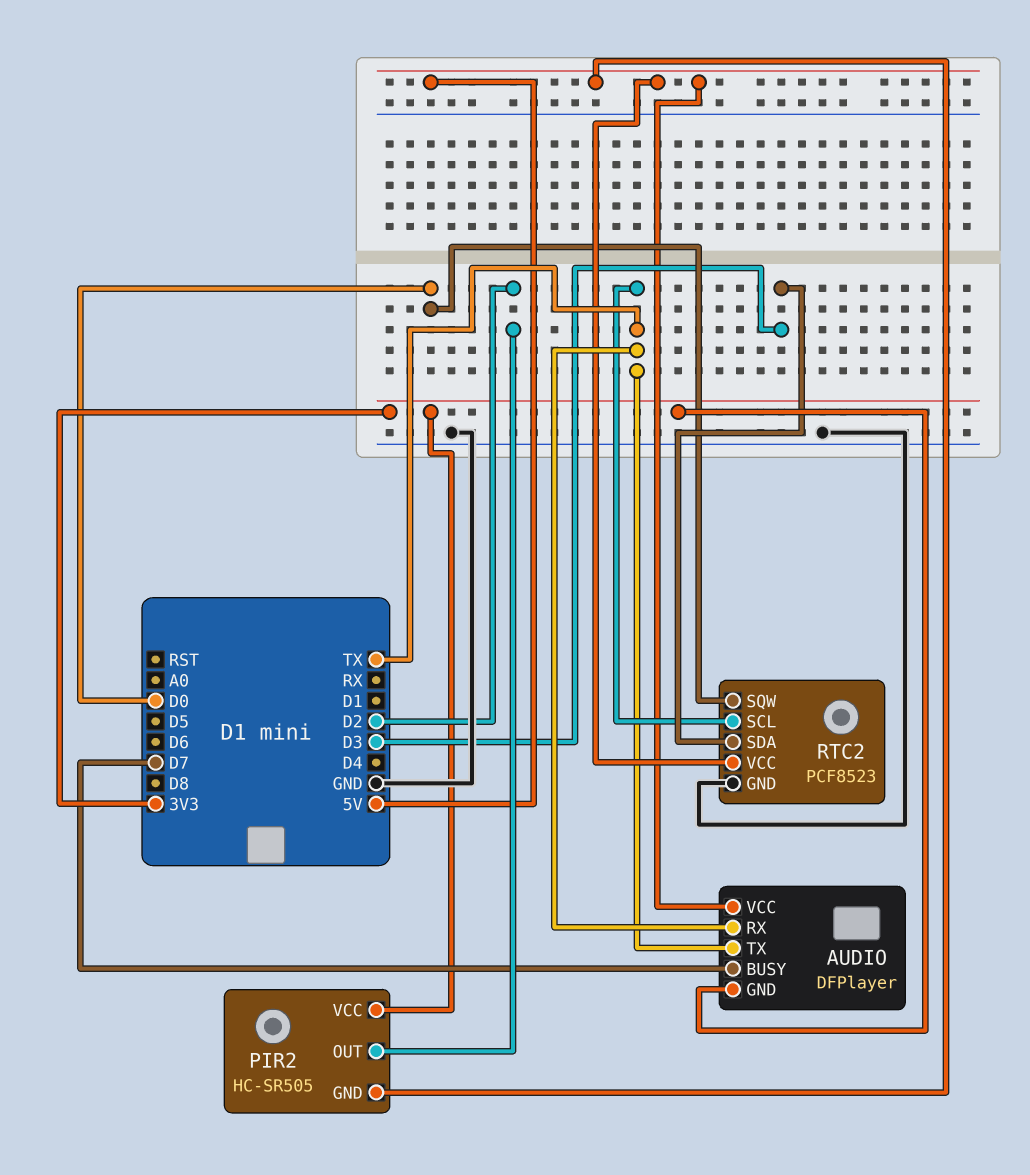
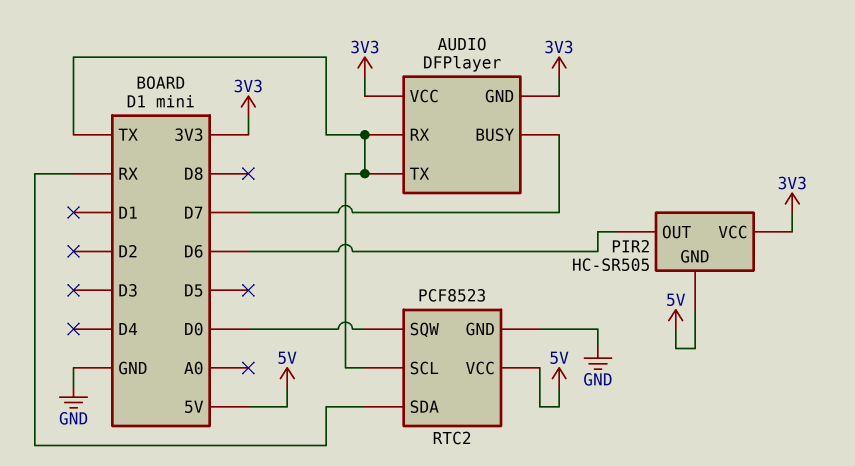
AUDIO pin VCC: 5V -> 3V3
PIR2 pin OUT: D2 -> D6
RTC2 pin SDA: D3 -> RX

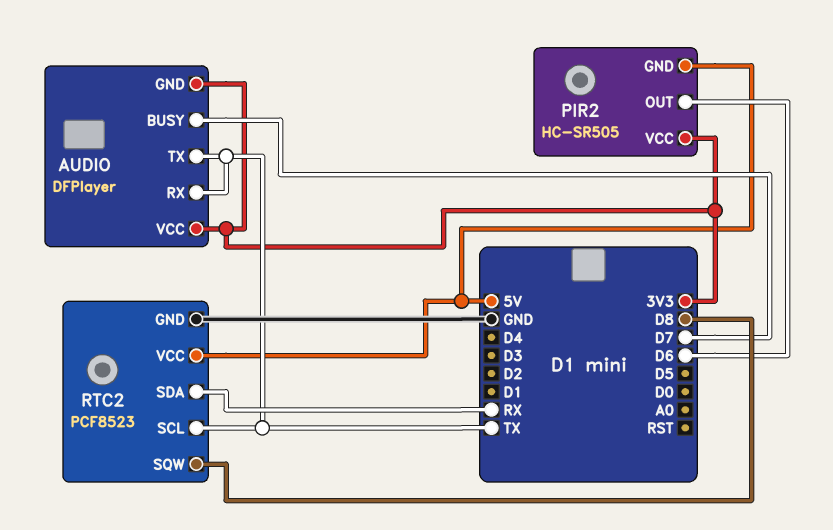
RTC2 pin SQW: D0 -> D8

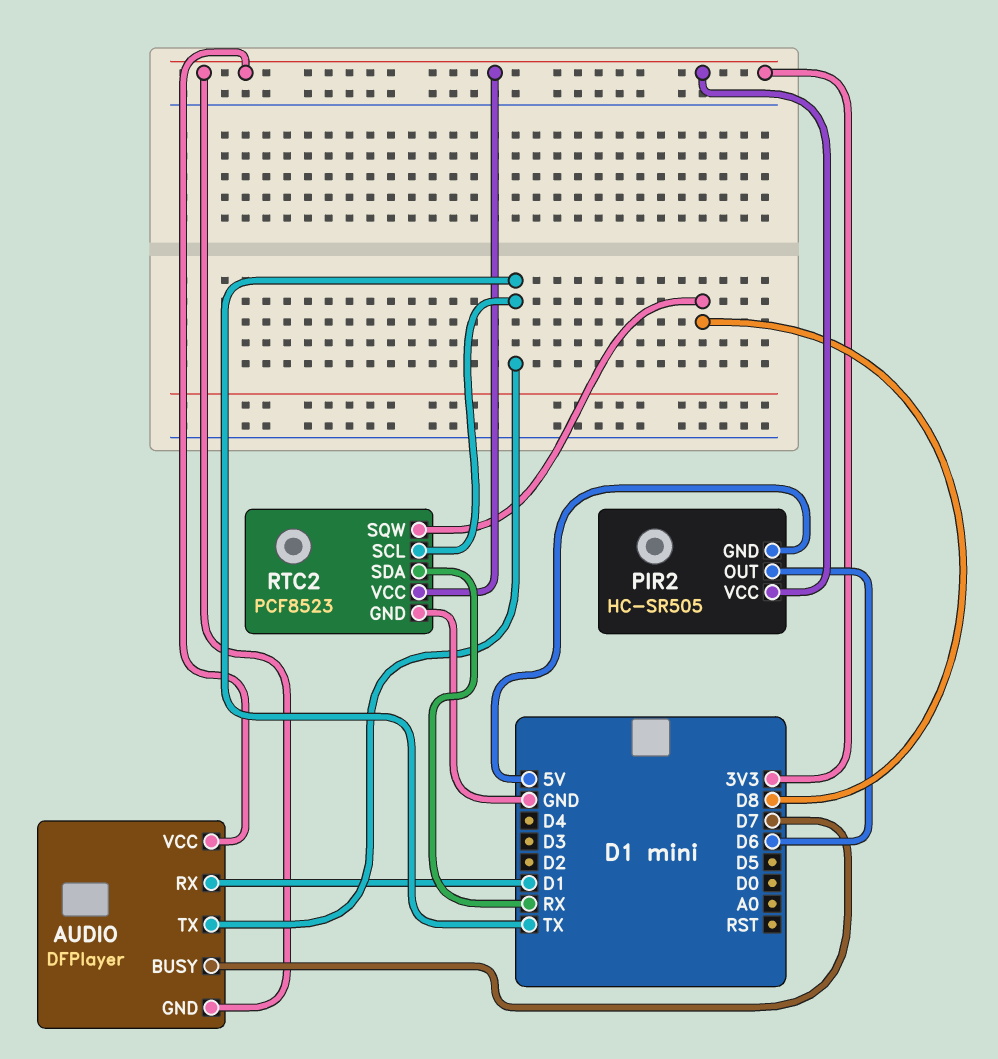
AUDIO pin RX: TX -> D1
RTC2 pin VCC: 5V -> 3V3

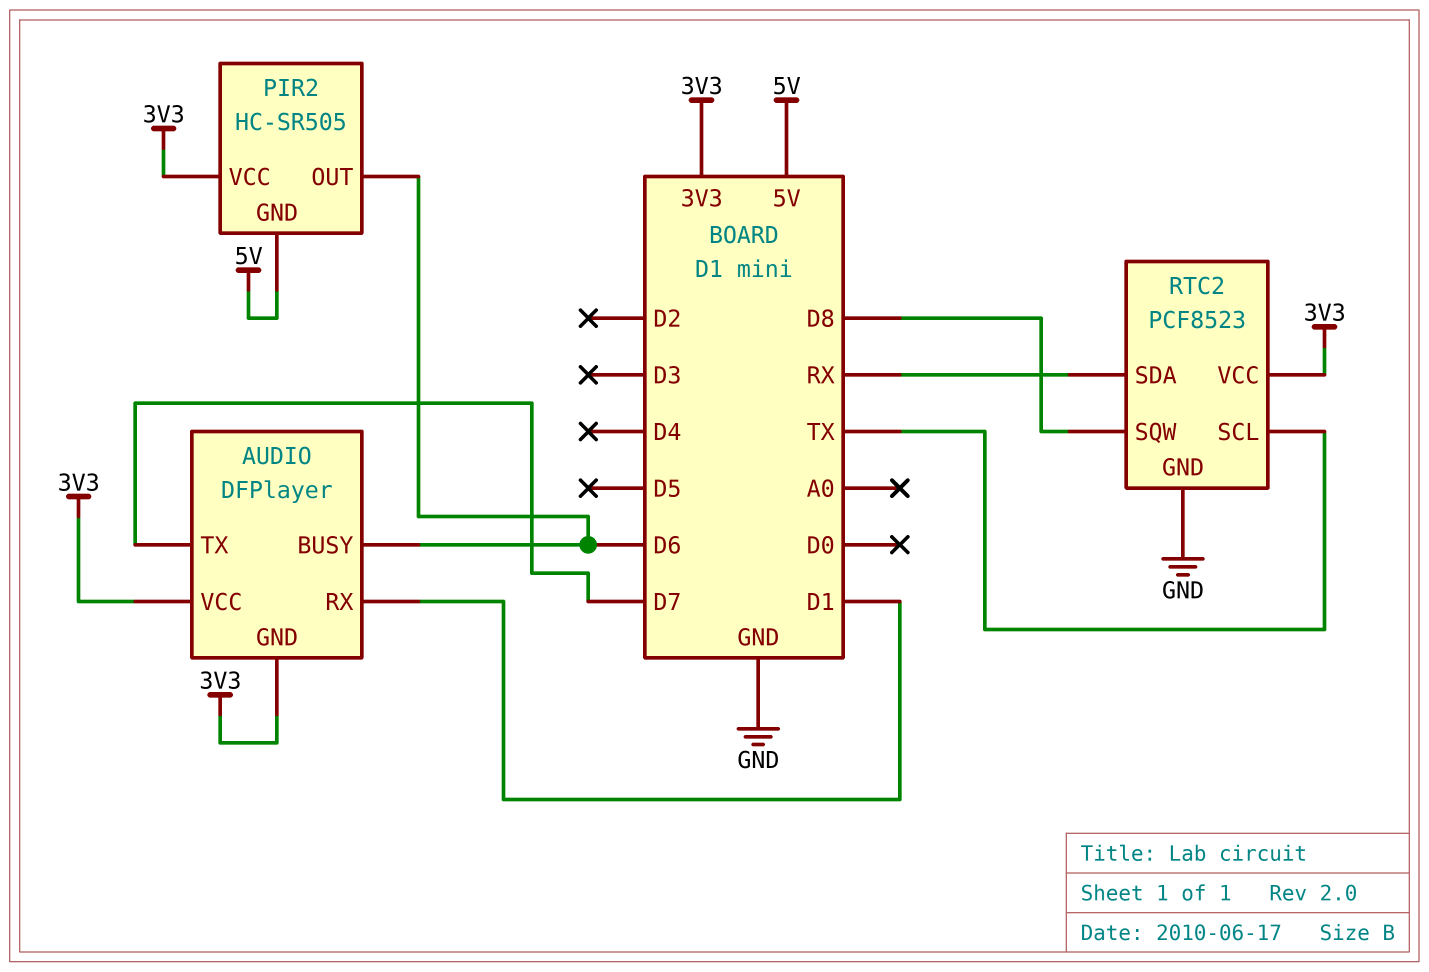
AUDIO pin BUSY: D7 -> D6
AUDIO pin TX: TX -> D7

